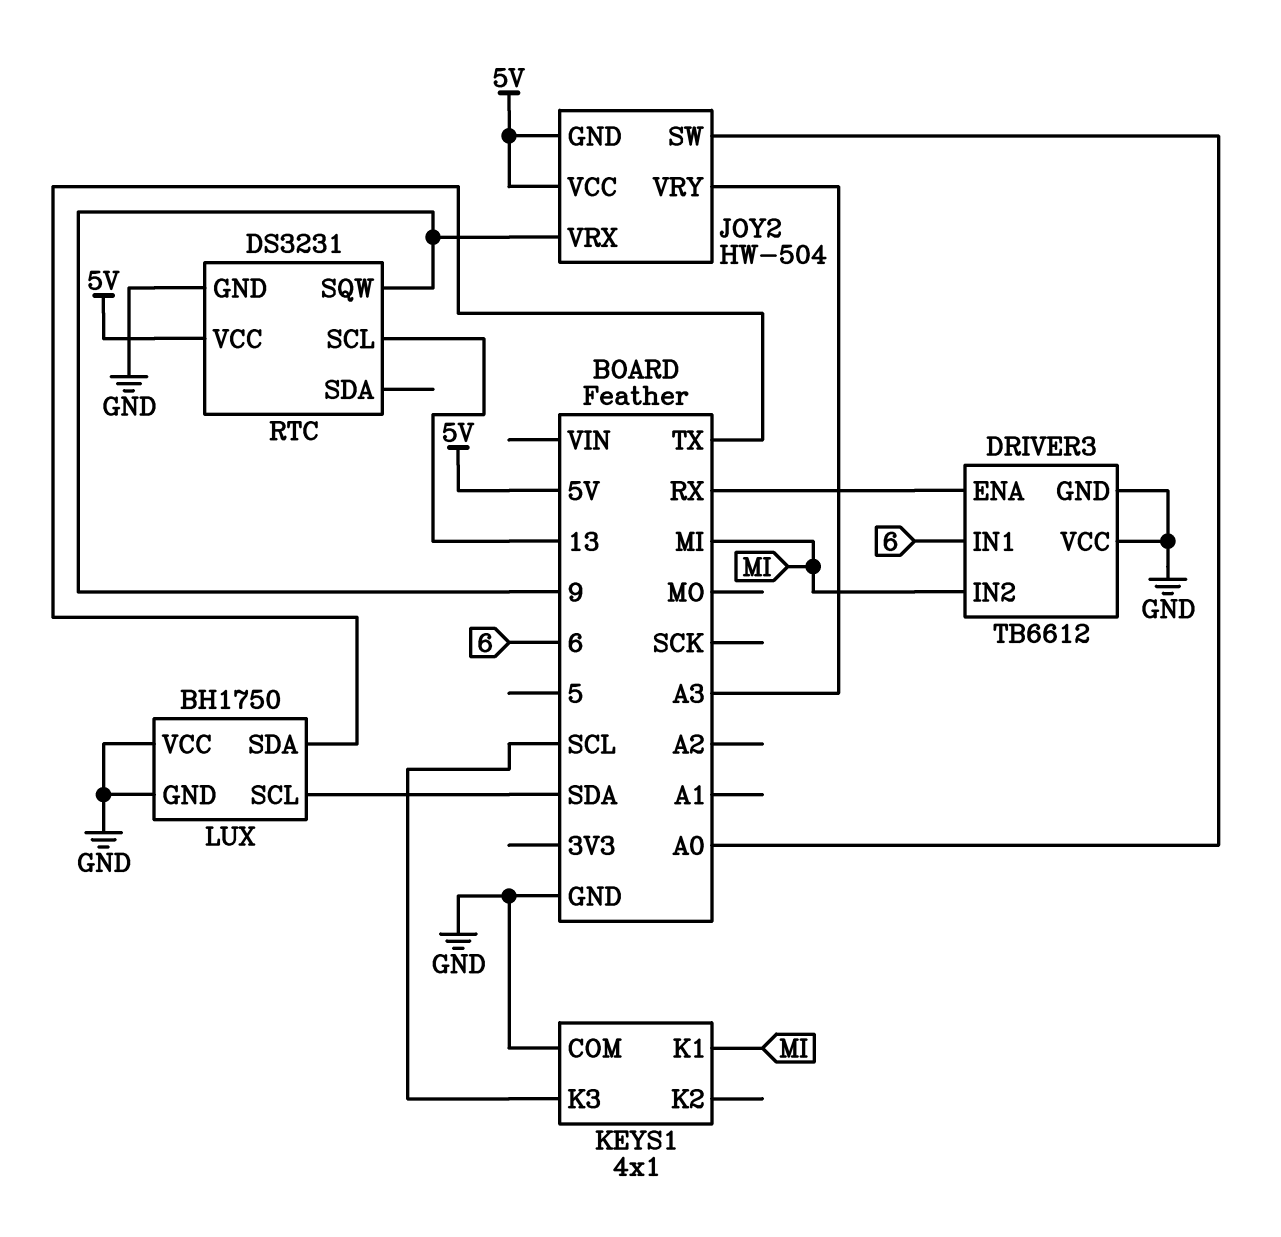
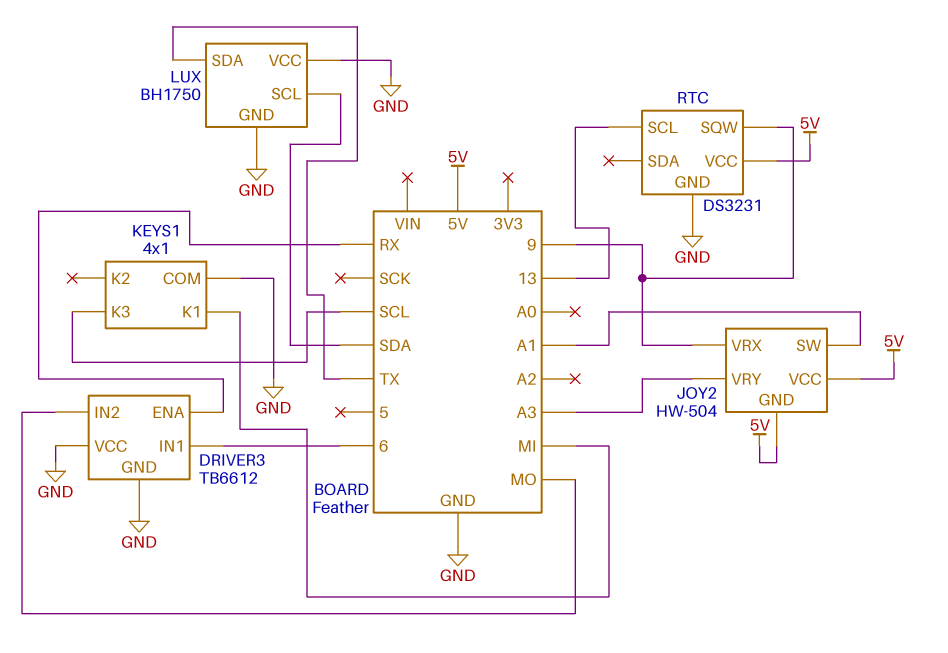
DRIVER3 pin IN2: MI -> MO
JOY2 pin SW: A0 -> A1

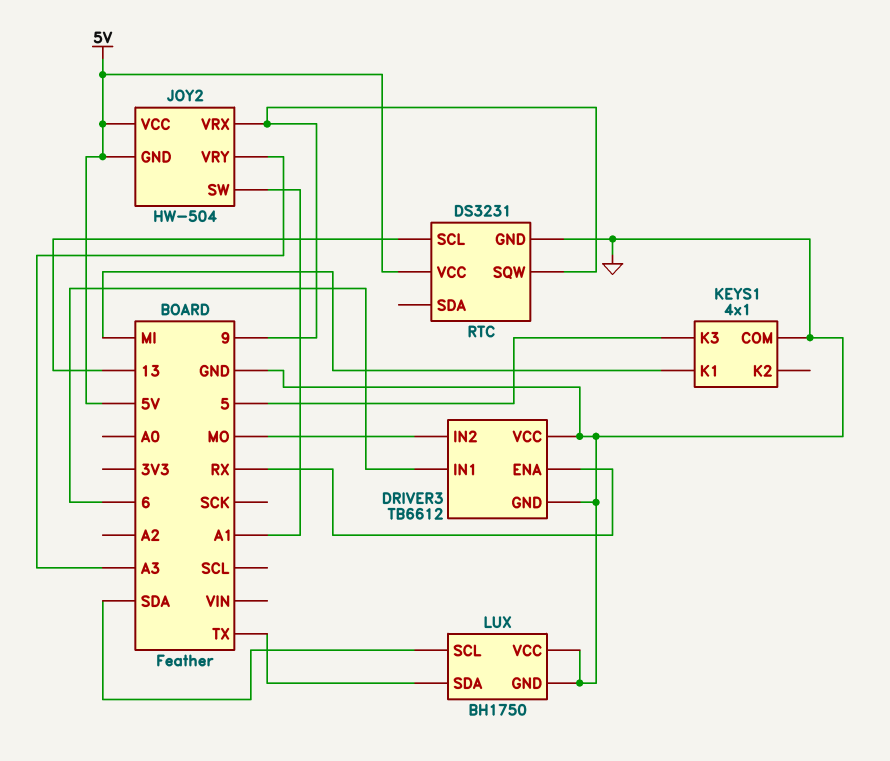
KEYS1 pin K3: SCL -> 5

